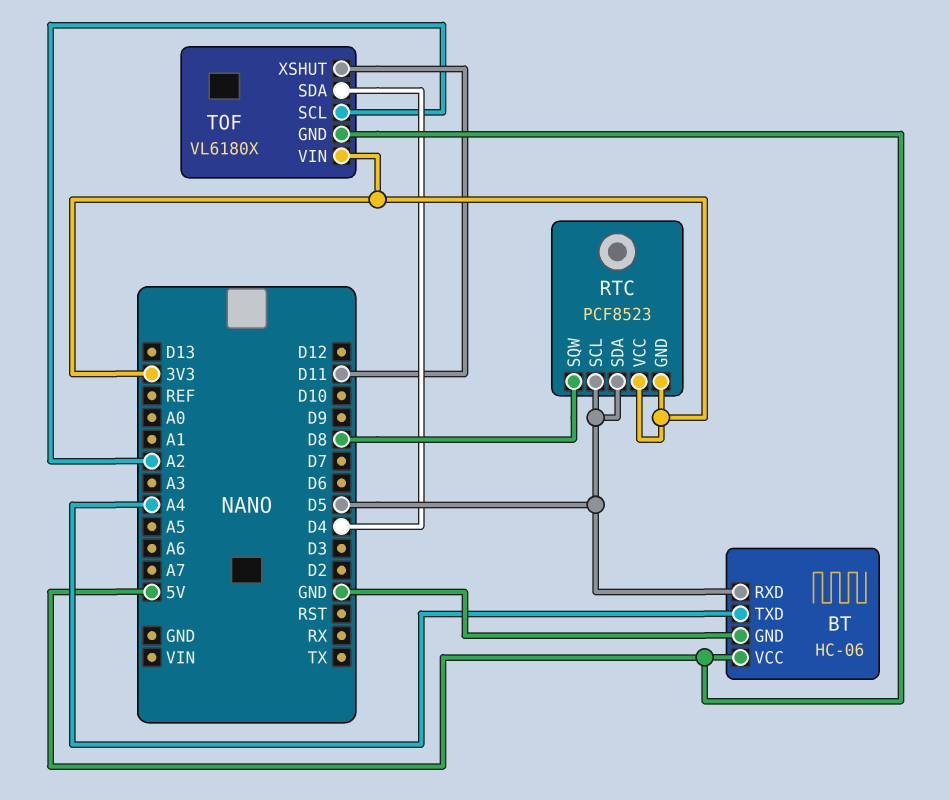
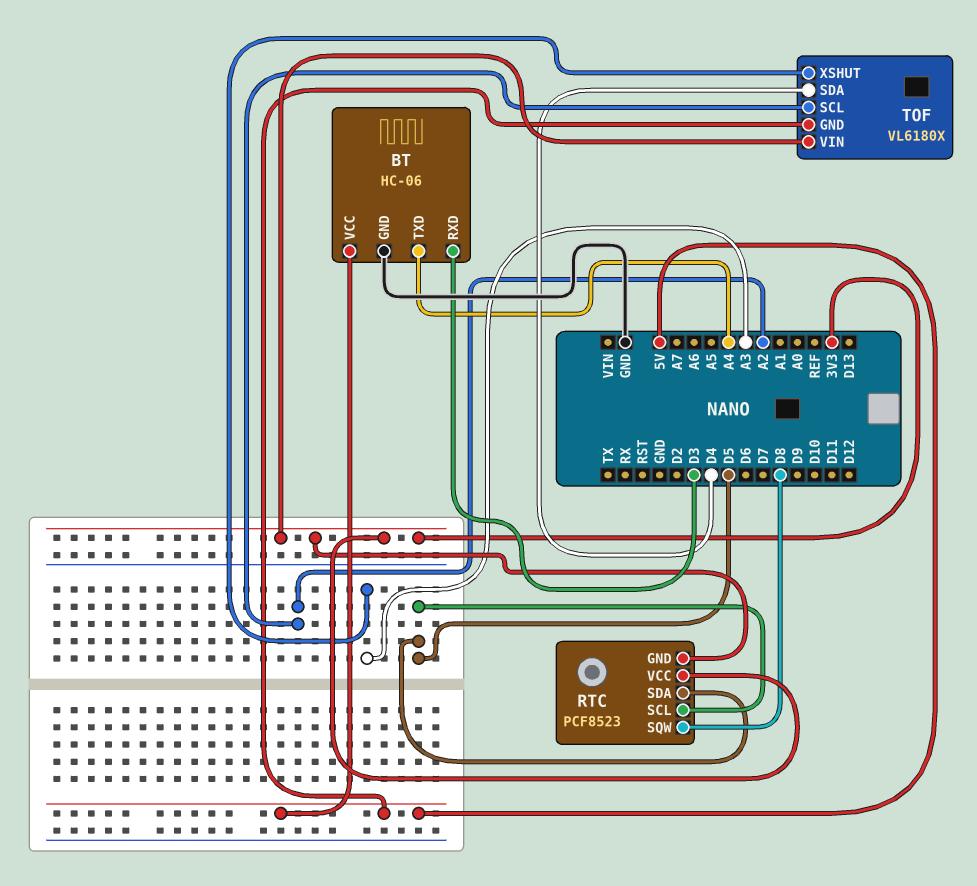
BT pin RXD: D5 -> D3
TOF pin XSHUT: D11 -> A3

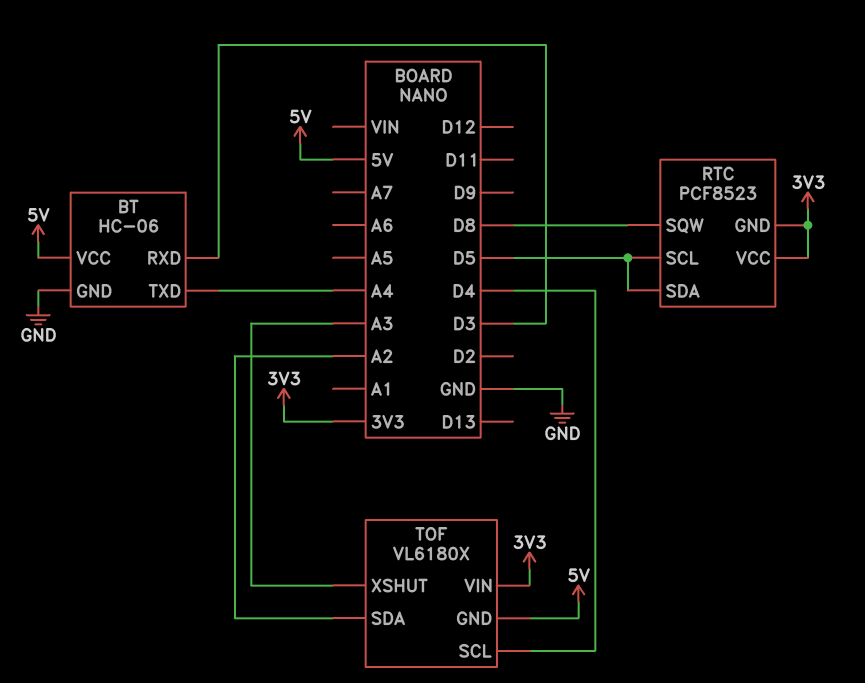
TOF pin SCL: A2 -> D4
TOF pin SDA: D4 -> A2

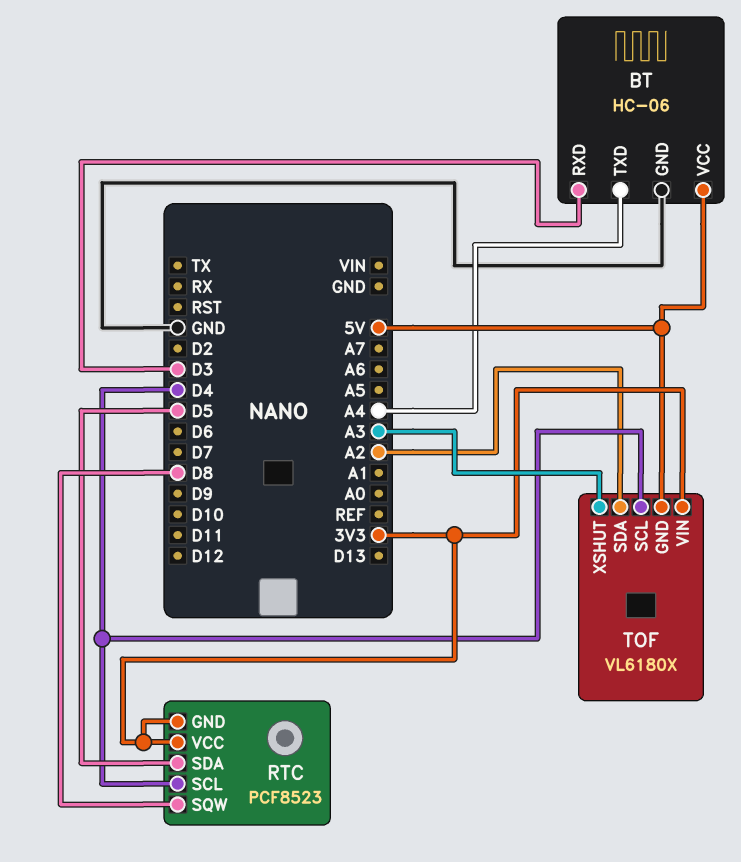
RTC pin SCL: D5 -> D4

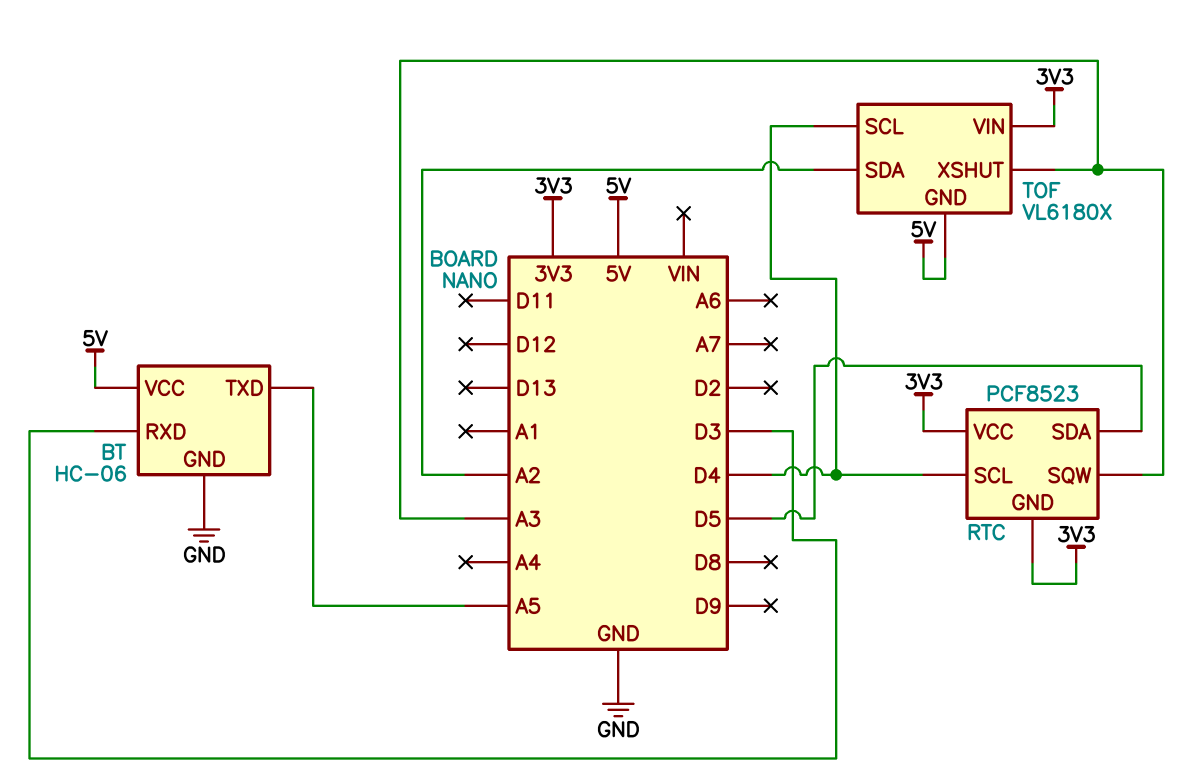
BT pin TXD: A4 -> A5
RTC pin SQW: D8 -> A3

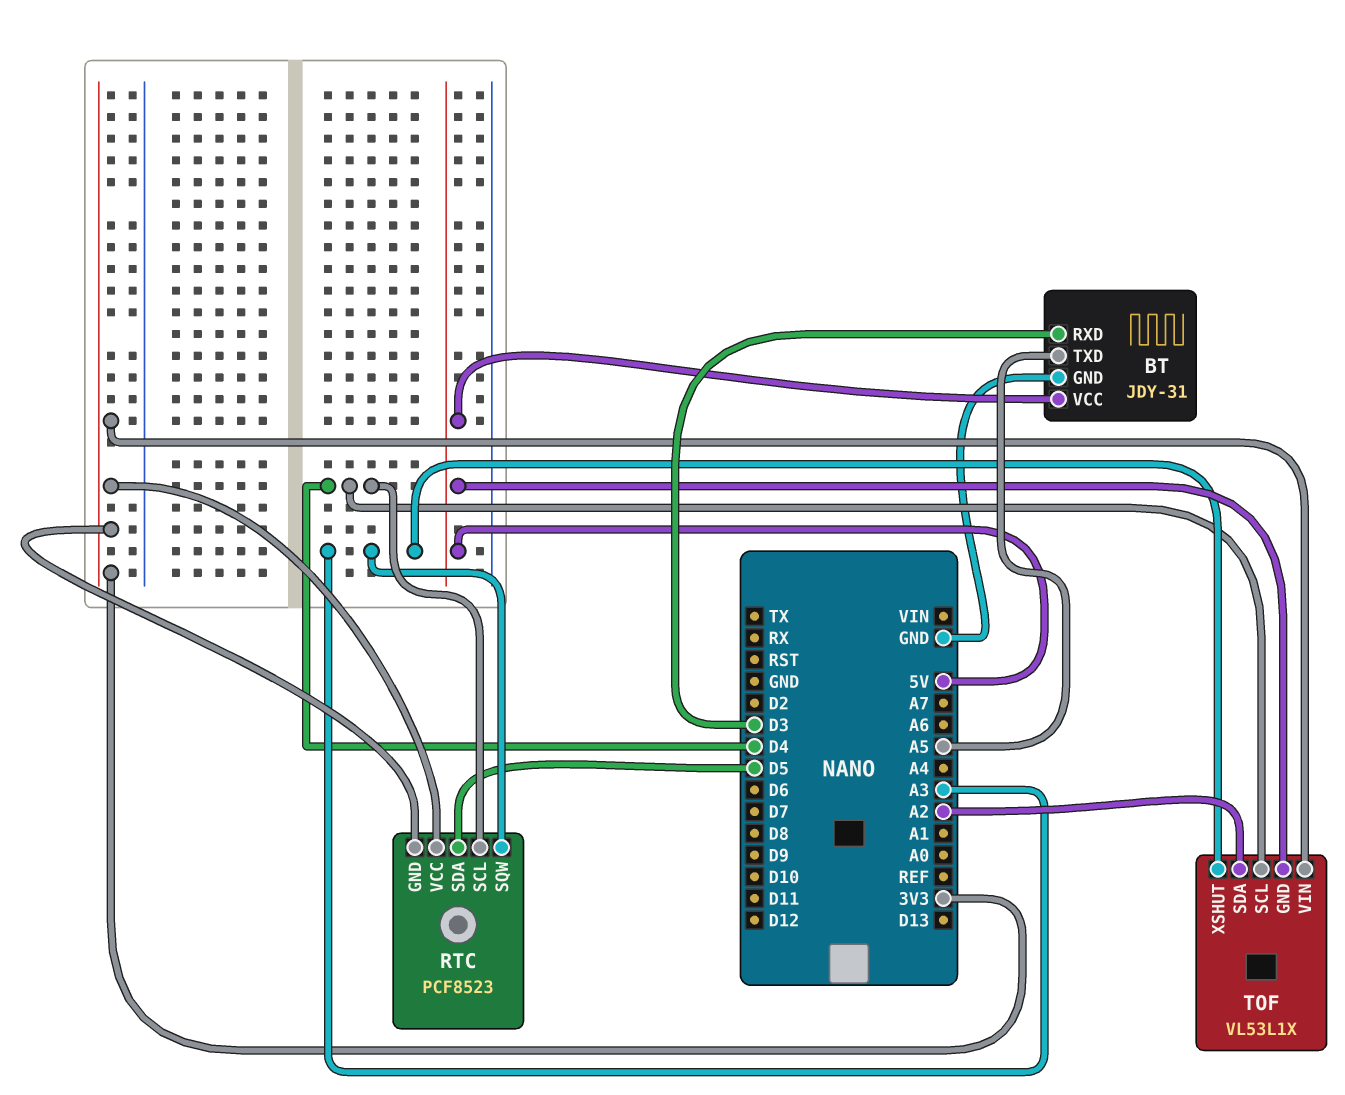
BT: HC-06 -> JDY-31
TOF: VL6180X -> VL53L1X

